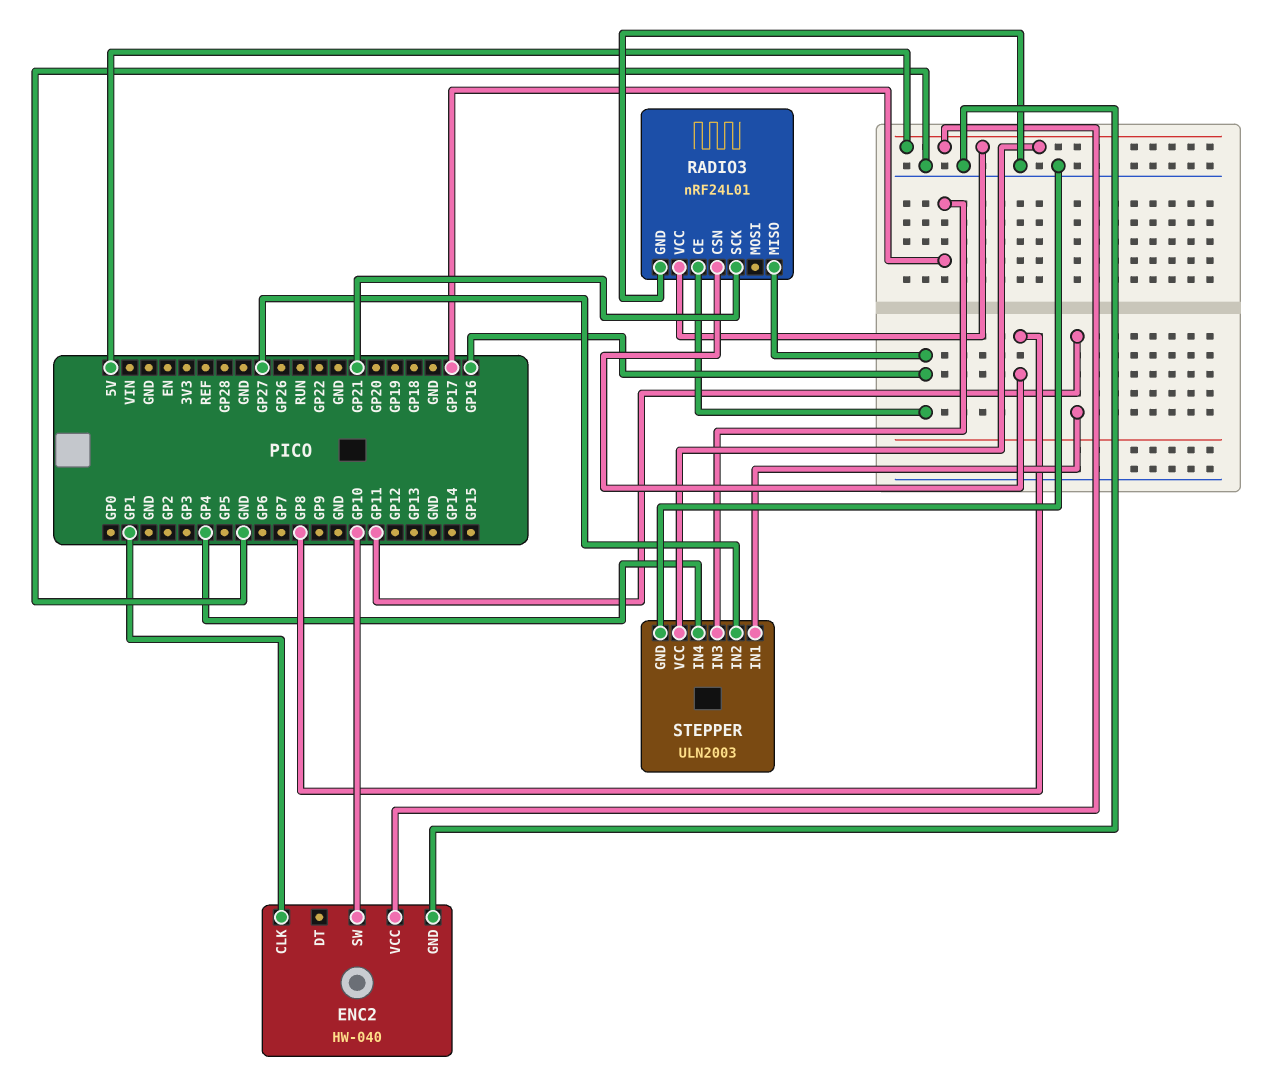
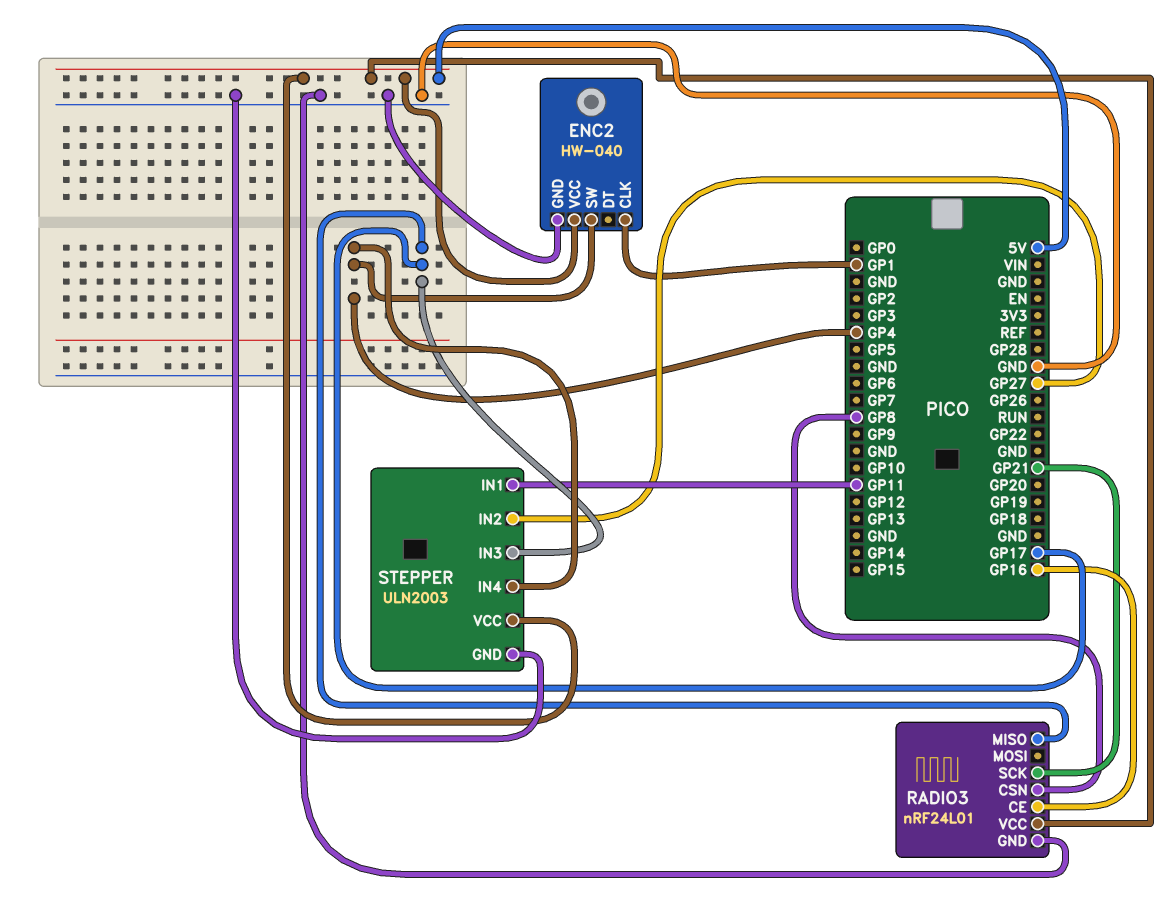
ENC2 pin SW: GP10 -> GP4
RADIO3 pin MISO: GP16 -> GP17

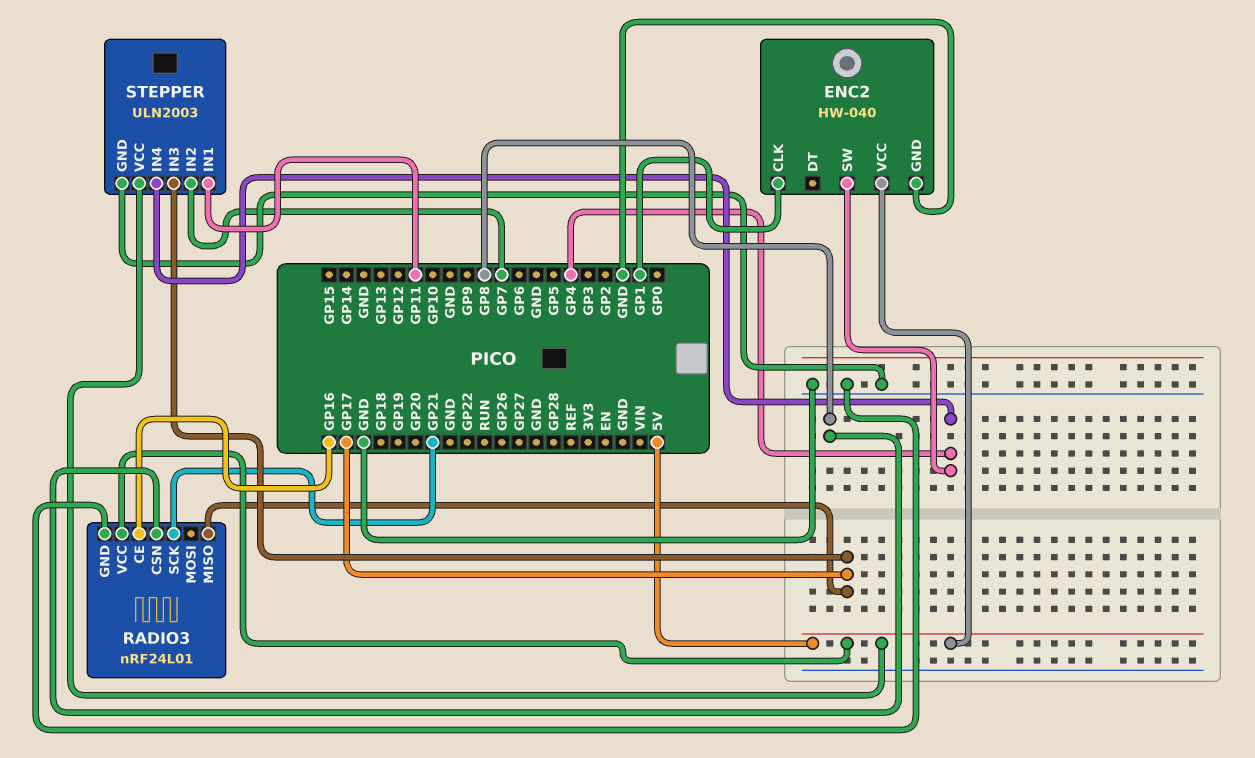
STEPPER pin IN2: GP27 -> GP7

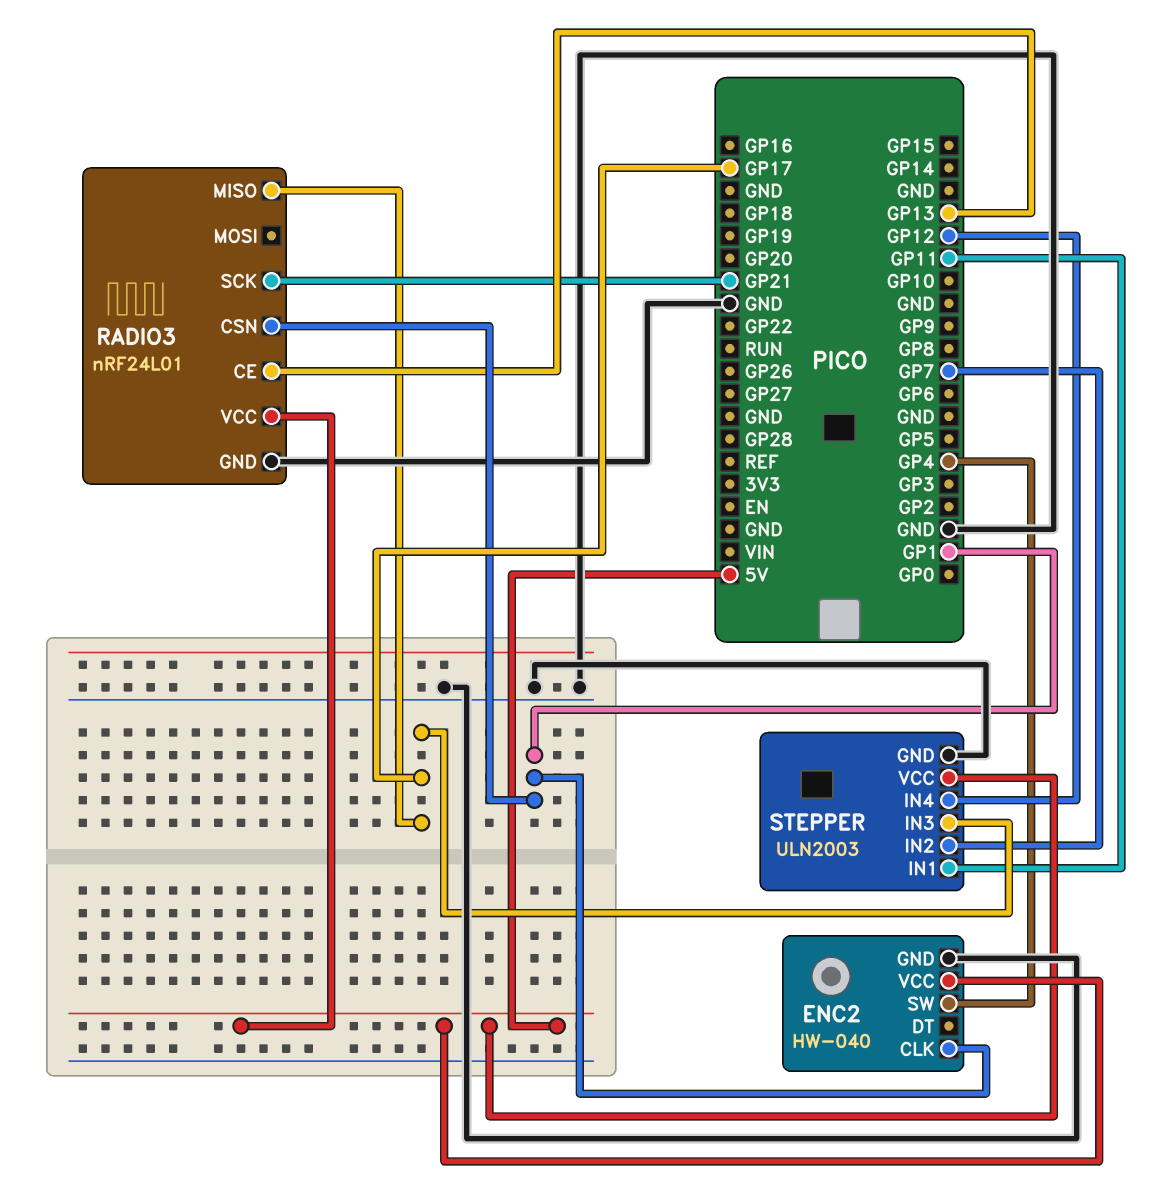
RADIO3 pin CE: GP16 -> GP13
RADIO3 pin CSN: GP8 -> GP1
STEPPER pin IN4: GP4 -> GP12

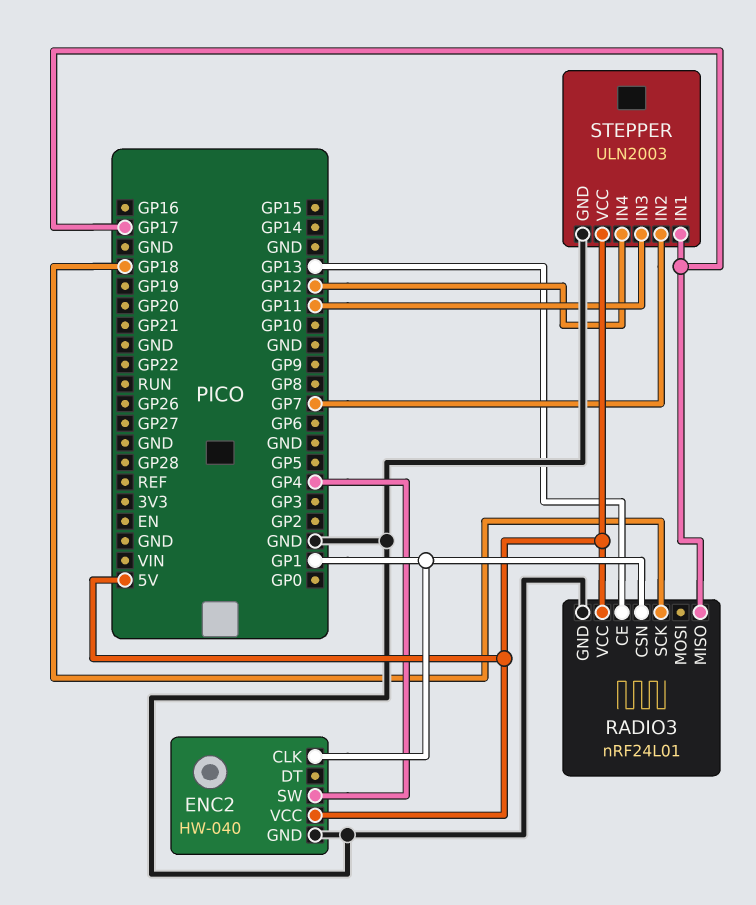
RADIO3 pin SCK: GP21 -> GP18
STEPPER pin IN1: GP11 -> GP17
STEPPER pin IN3: GP17 -> GP11

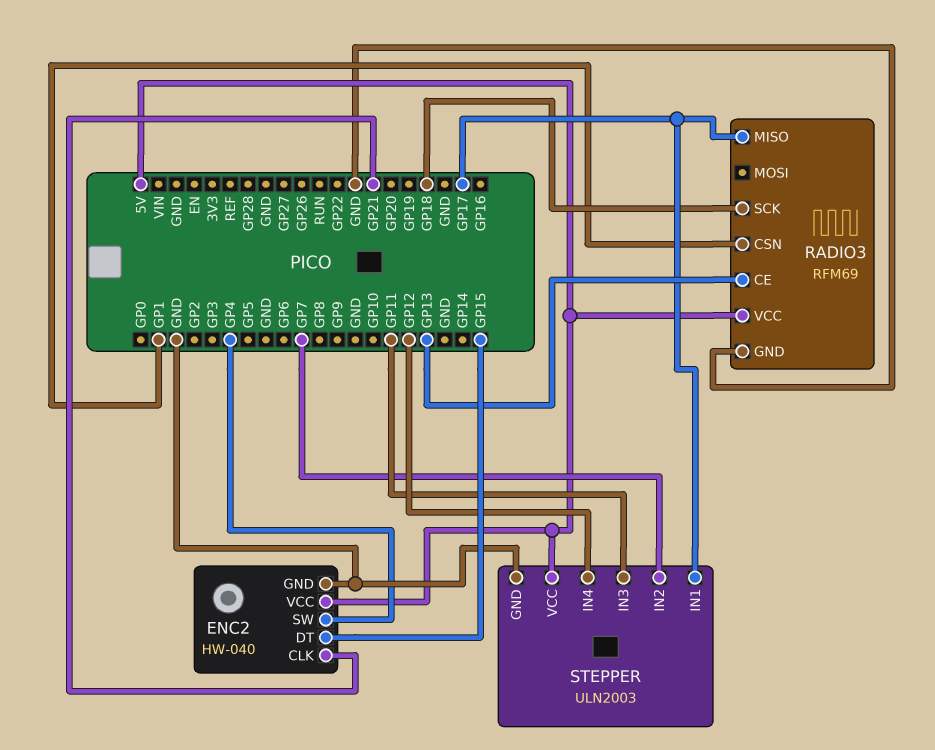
ENC2 pin CLK: GP1 -> GP21
ENC2 pin DT: none -> GP15
RADIO3: nRF24L01 -> RFM69

